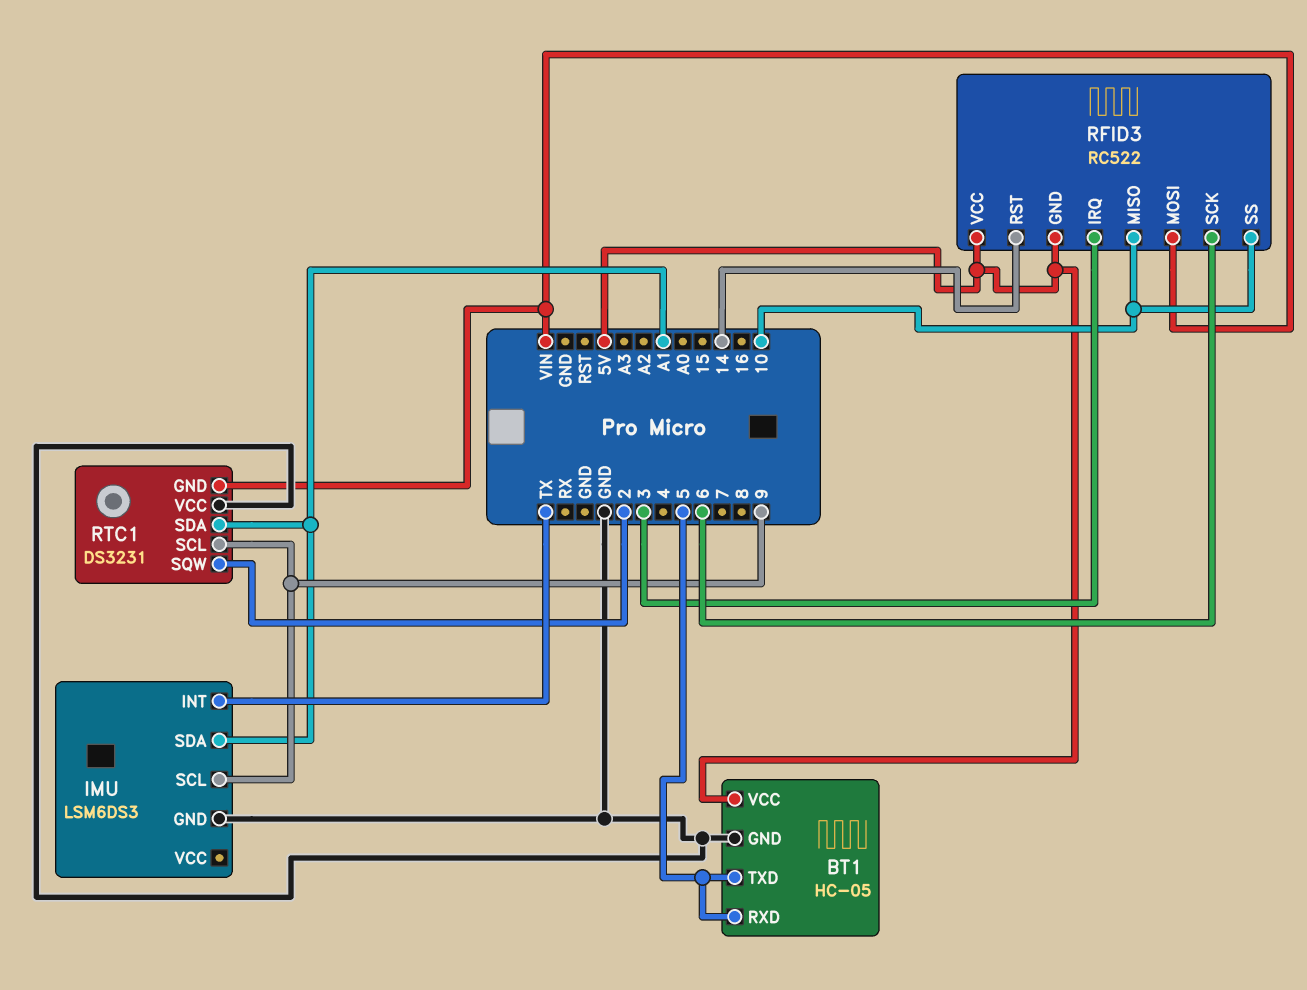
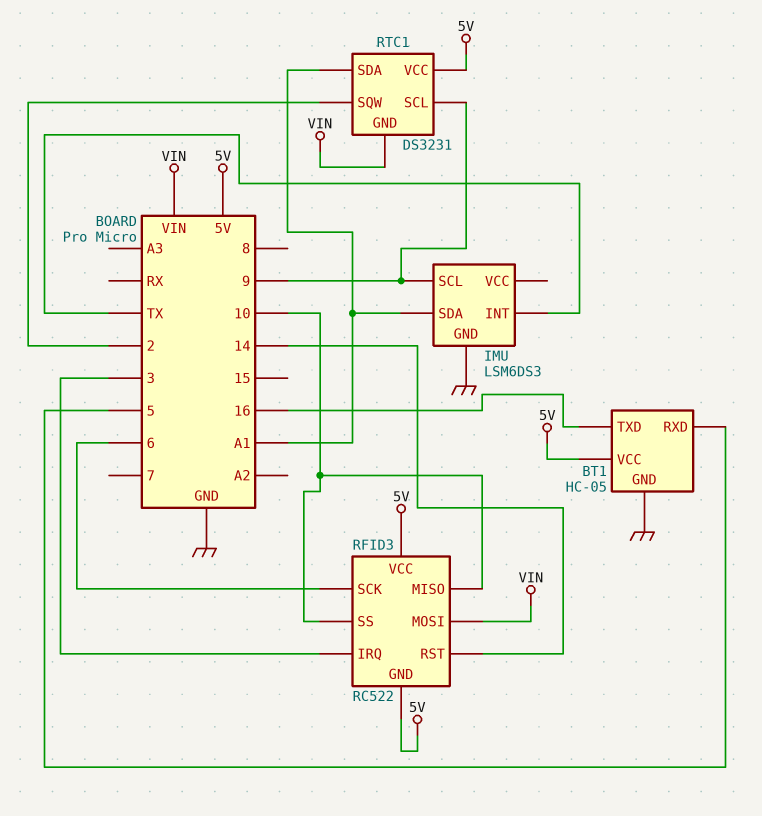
BT1 pin TXD: 5 -> 16
RTC1 pin VCC: GND -> 5V

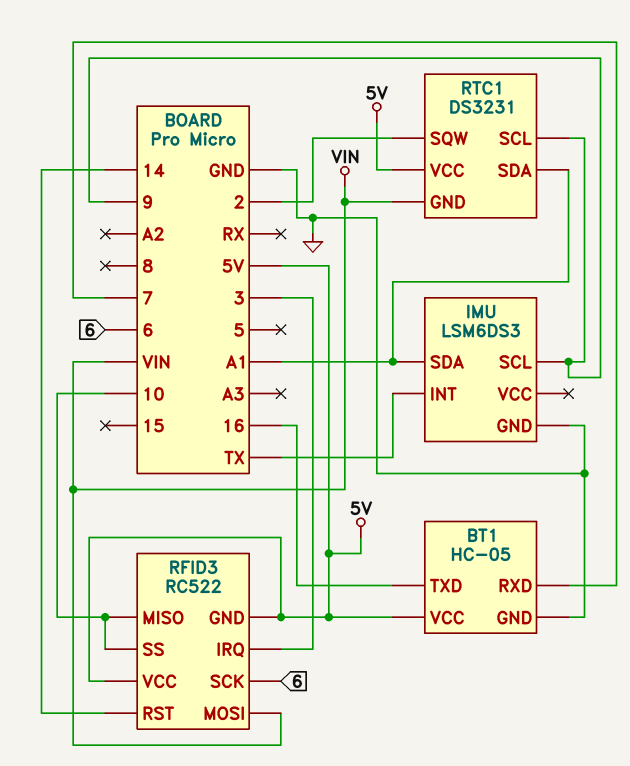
BT1 pin RXD: 5 -> 7

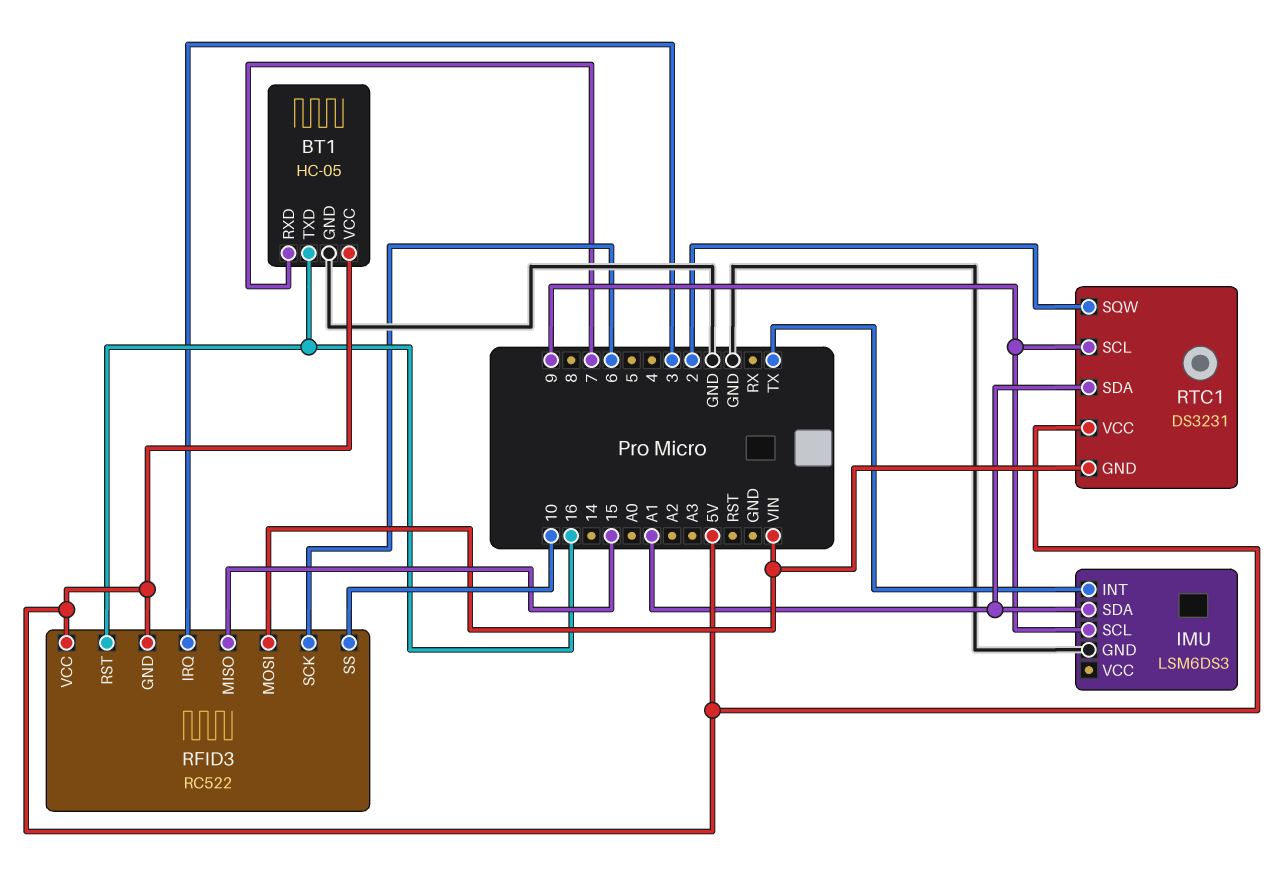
RFID3 pin MISO: 10 -> 15
RFID3 pin RST: 14 -> 16

